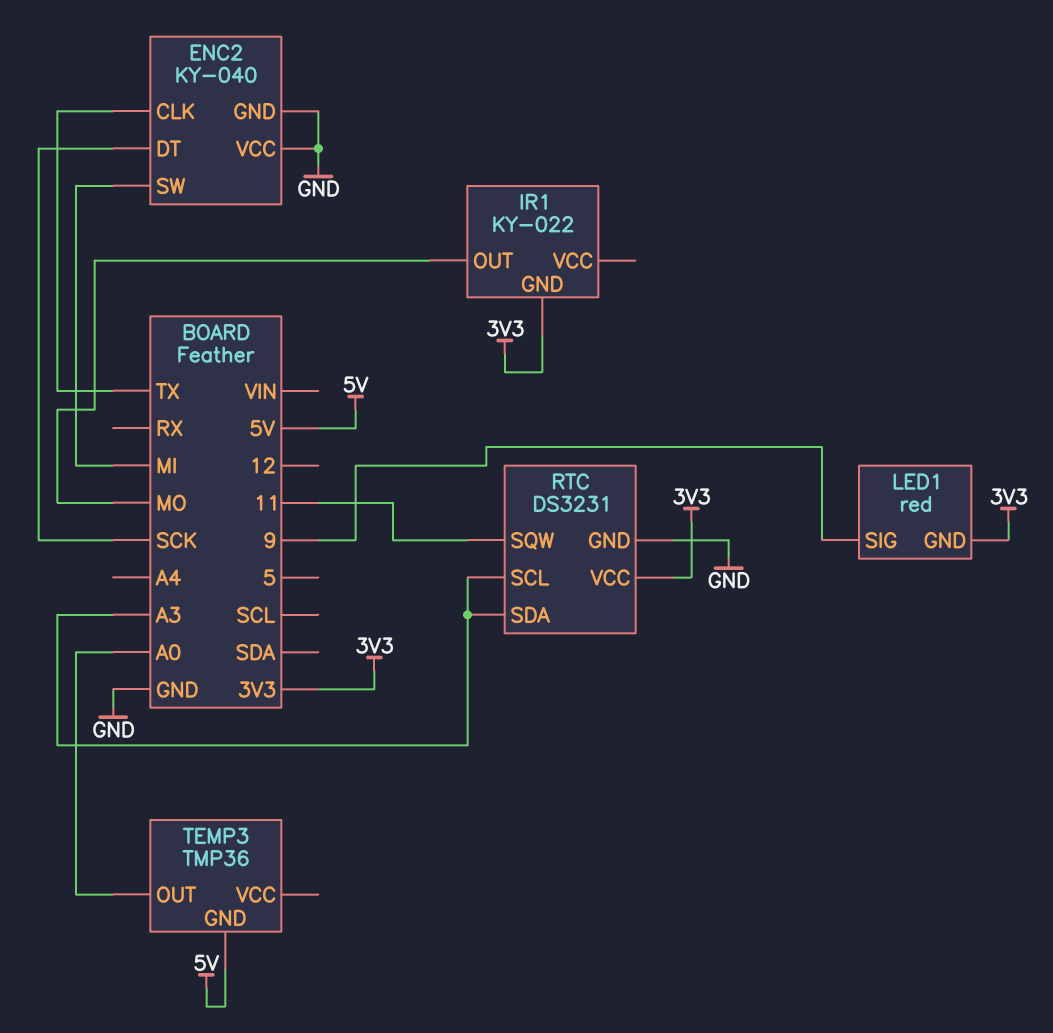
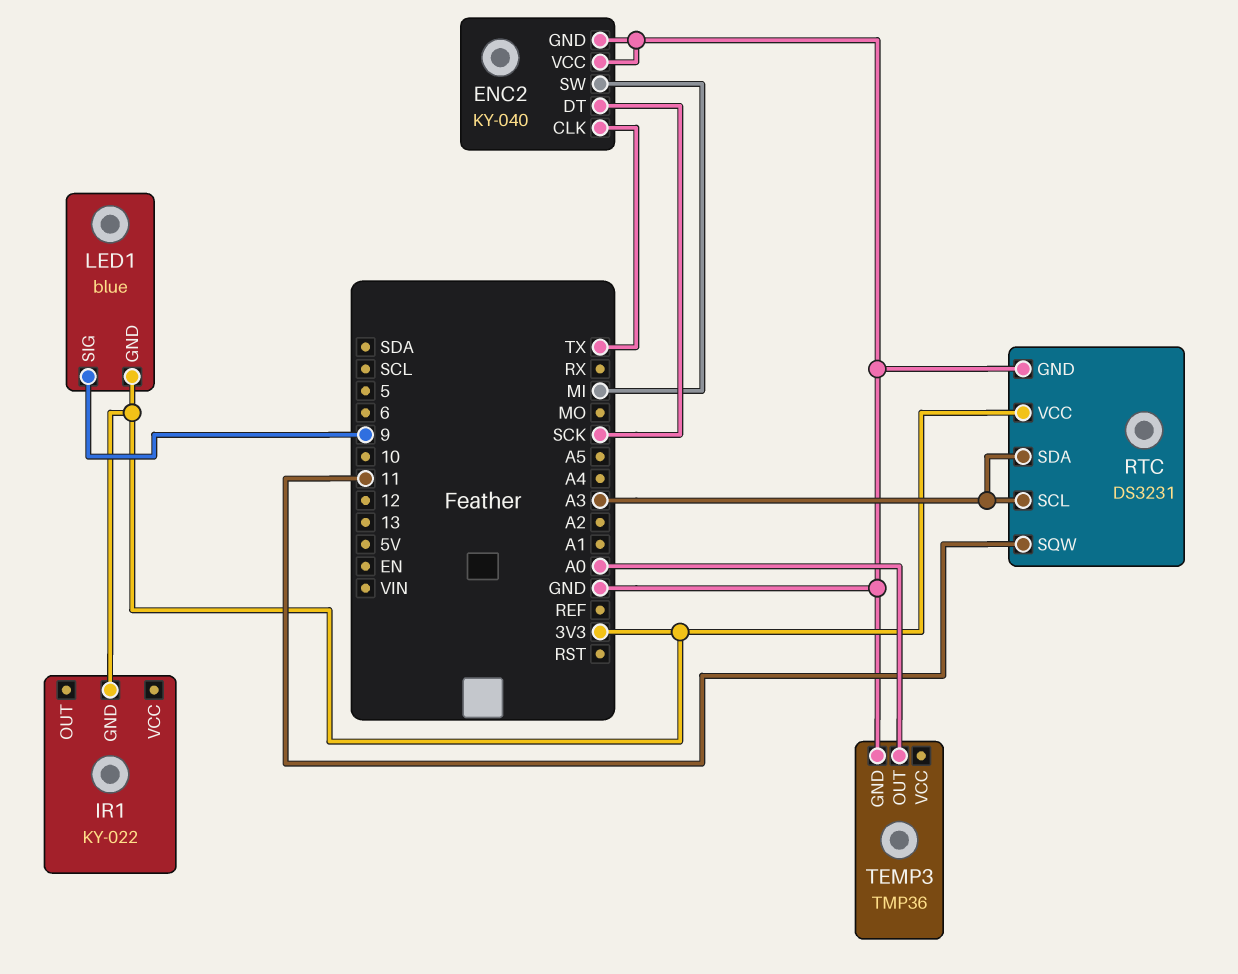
IR1 pin OUT: MO -> none
LED1: red -> blue
TEMP3 pin GND: 5V -> GND

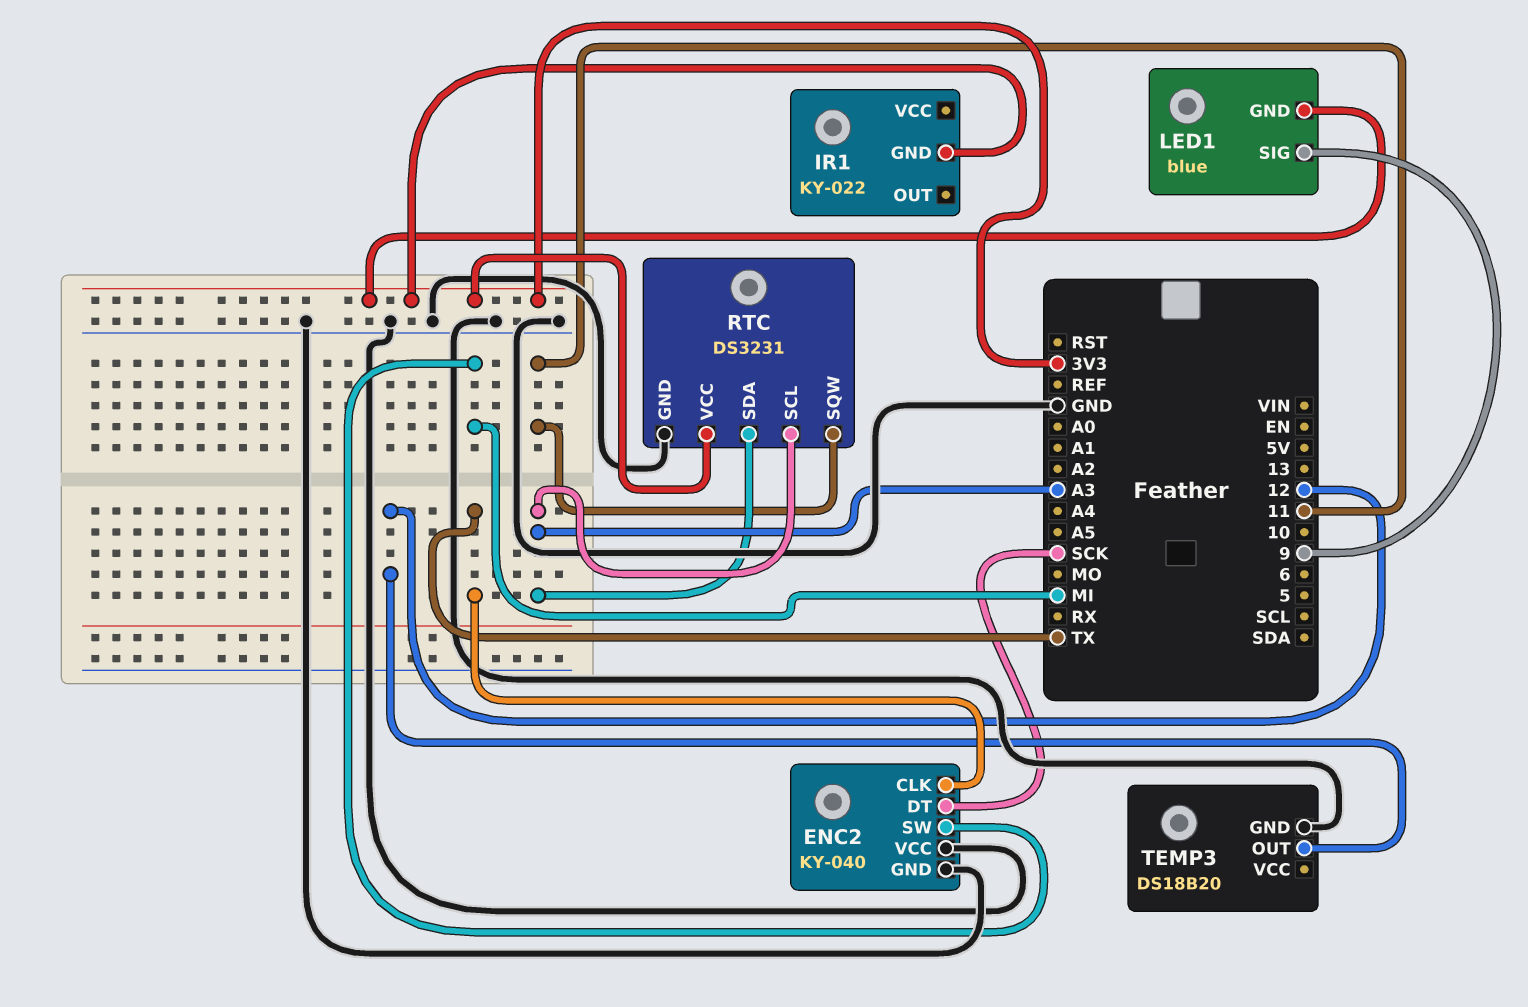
TEMP3: TMP36 -> DS18B20
TEMP3 pin OUT: A0 -> 12

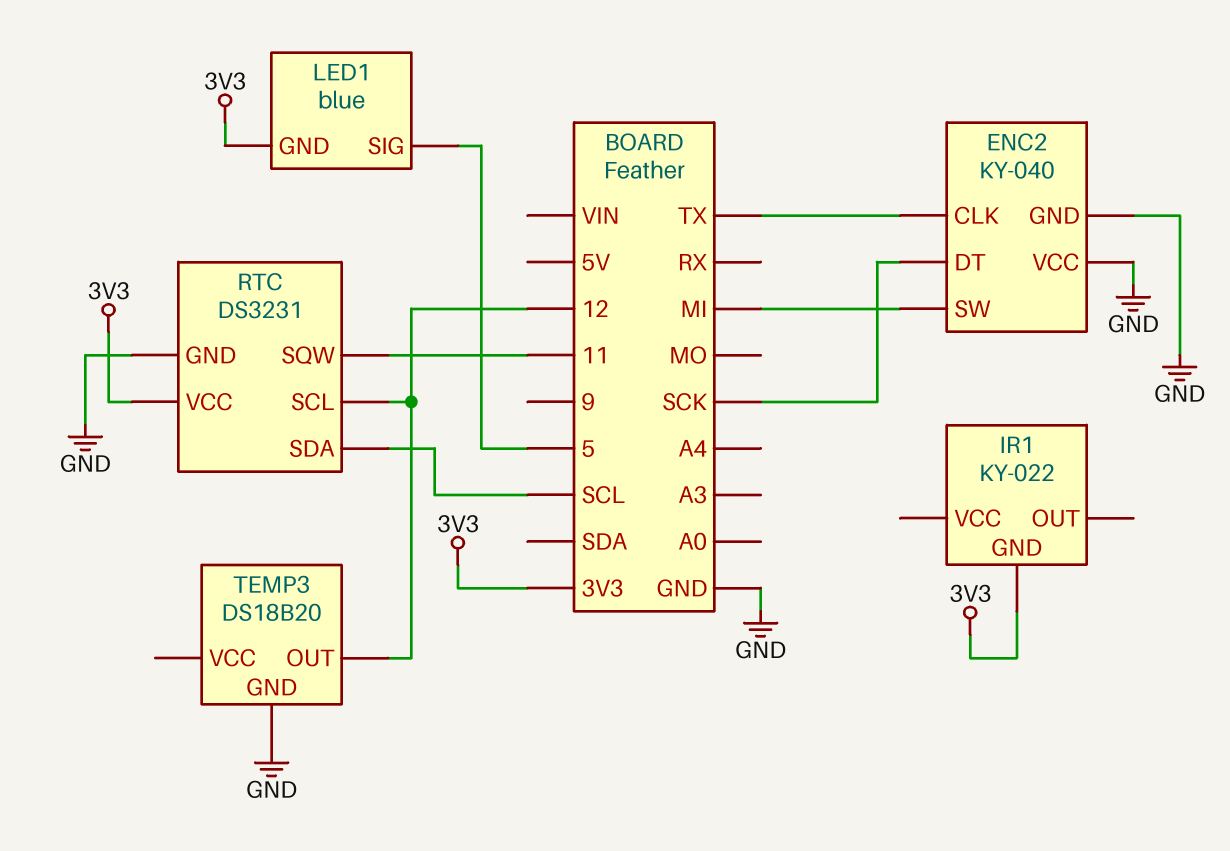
LED1 pin SIG: 9 -> 5
RTC pin SCL: A3 -> 12
RTC pin SDA: A3 -> SCL

